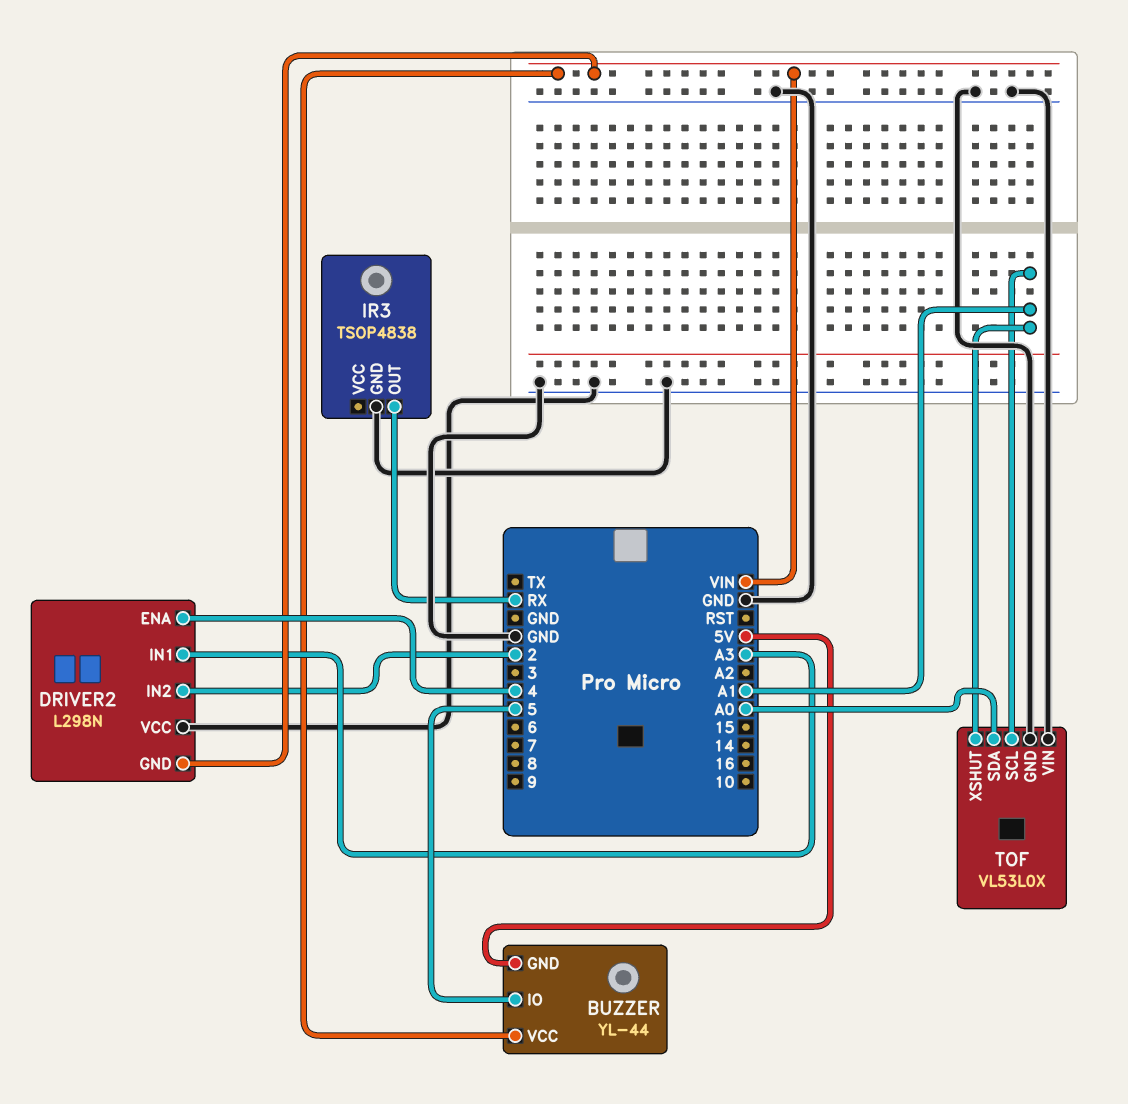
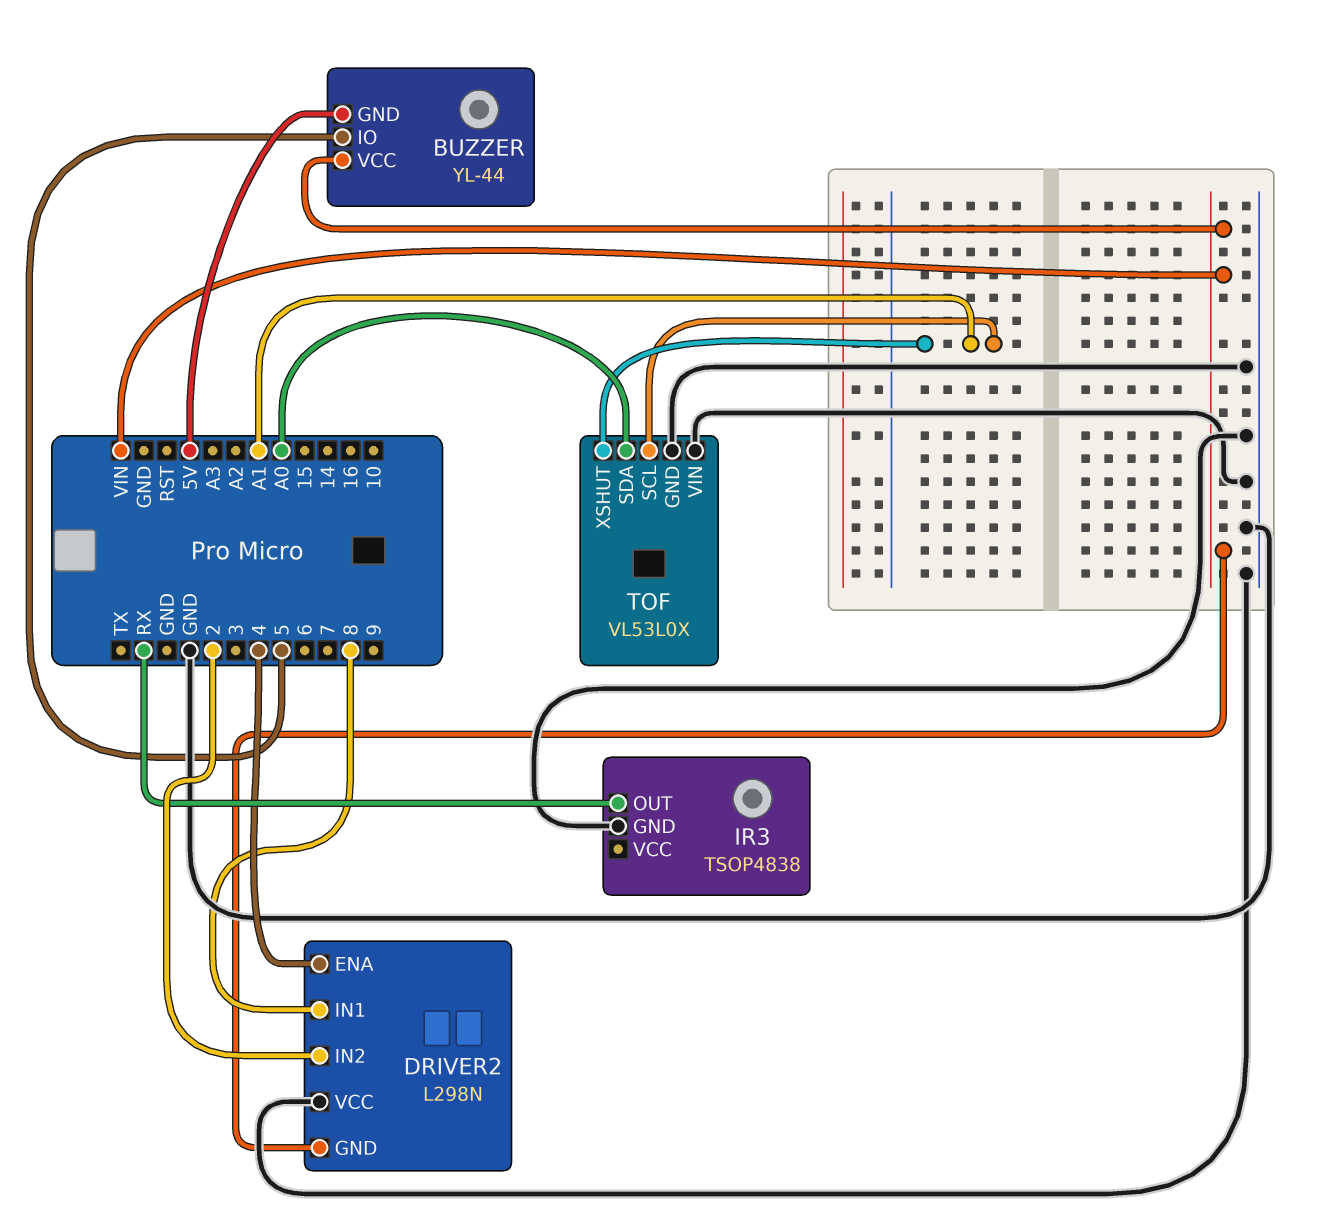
DRIVER2 pin IN1: A3 -> 8

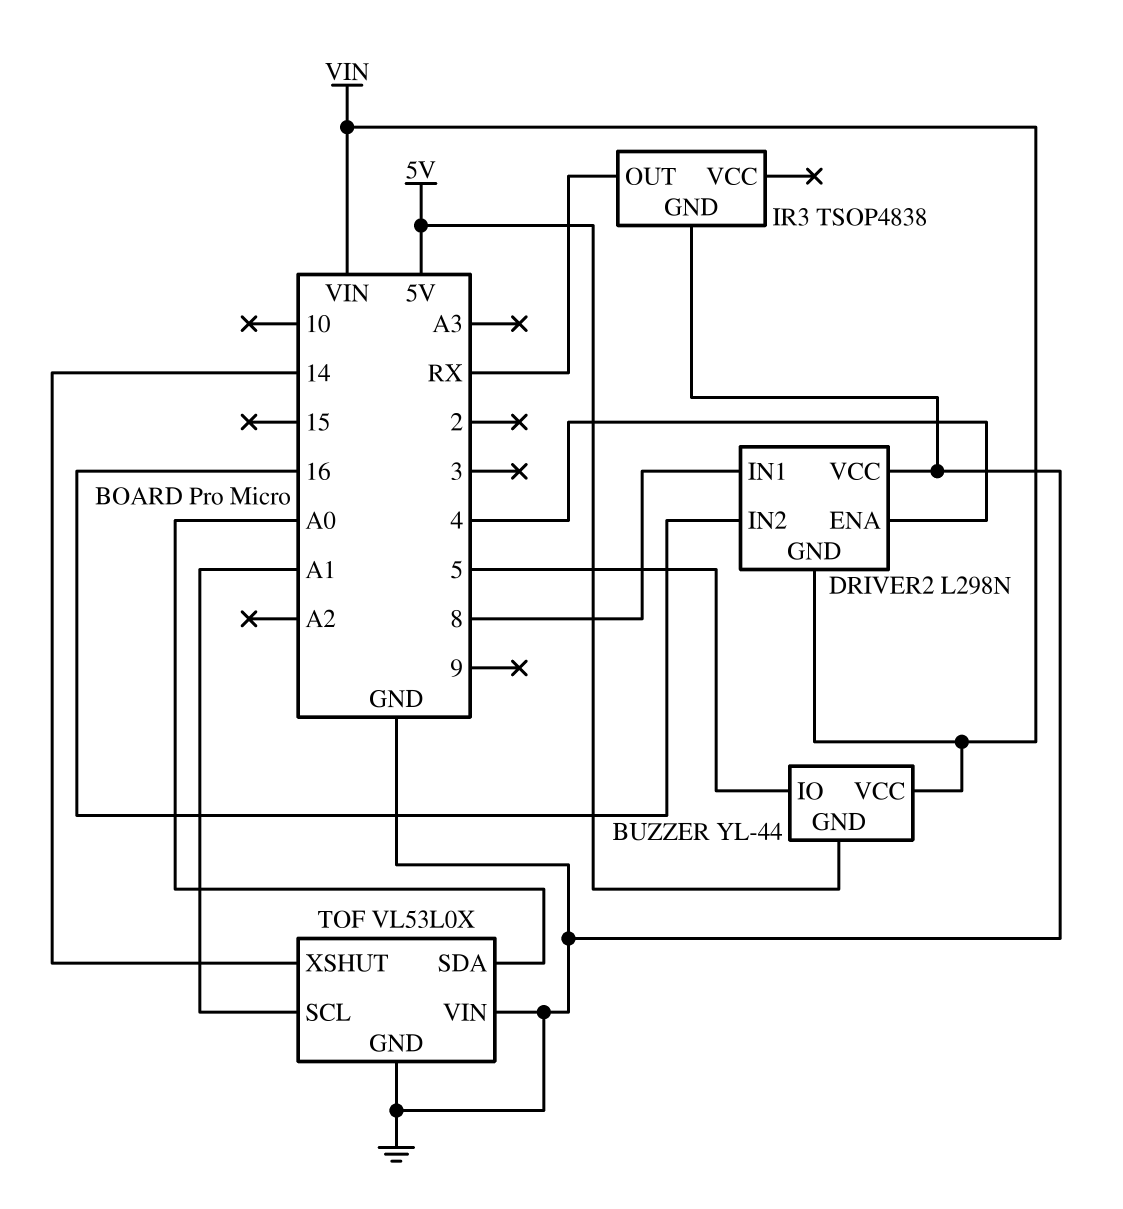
DRIVER2 pin IN2: 2 -> 16
TOF pin XSHUT: A1 -> 14

